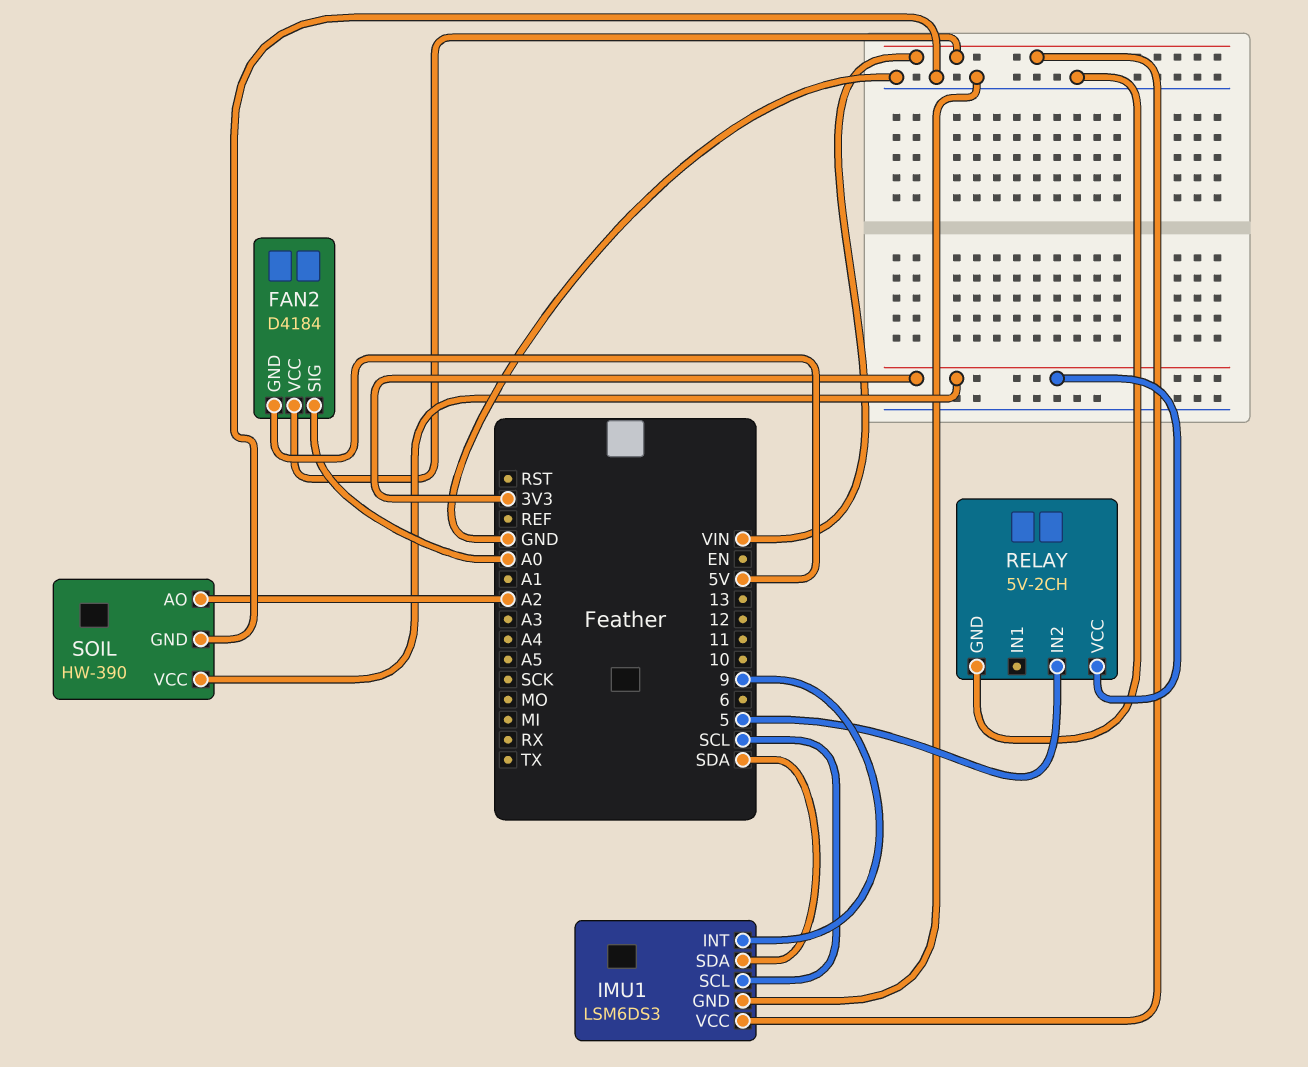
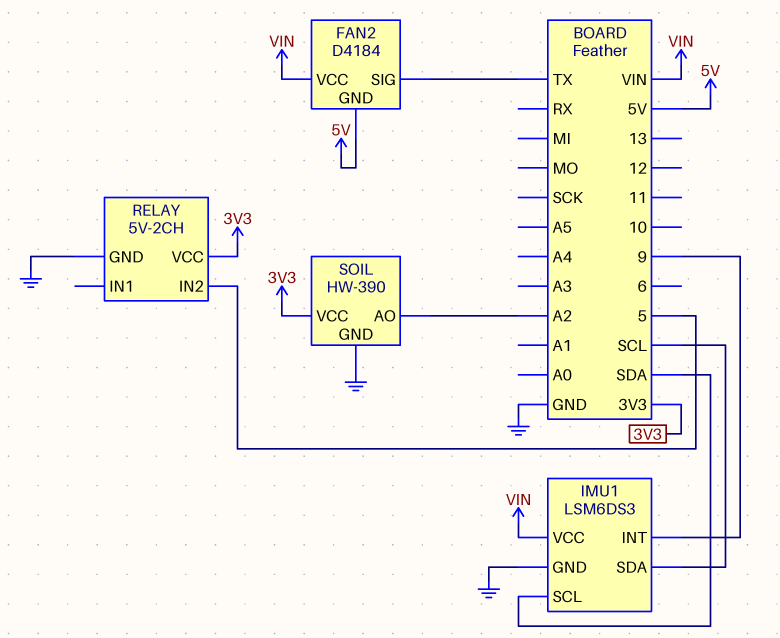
FAN2 pin SIG: A0 -> TX
IMU1 pin SCL: SCL -> SDA
IMU1 pin SDA: SDA -> SCL

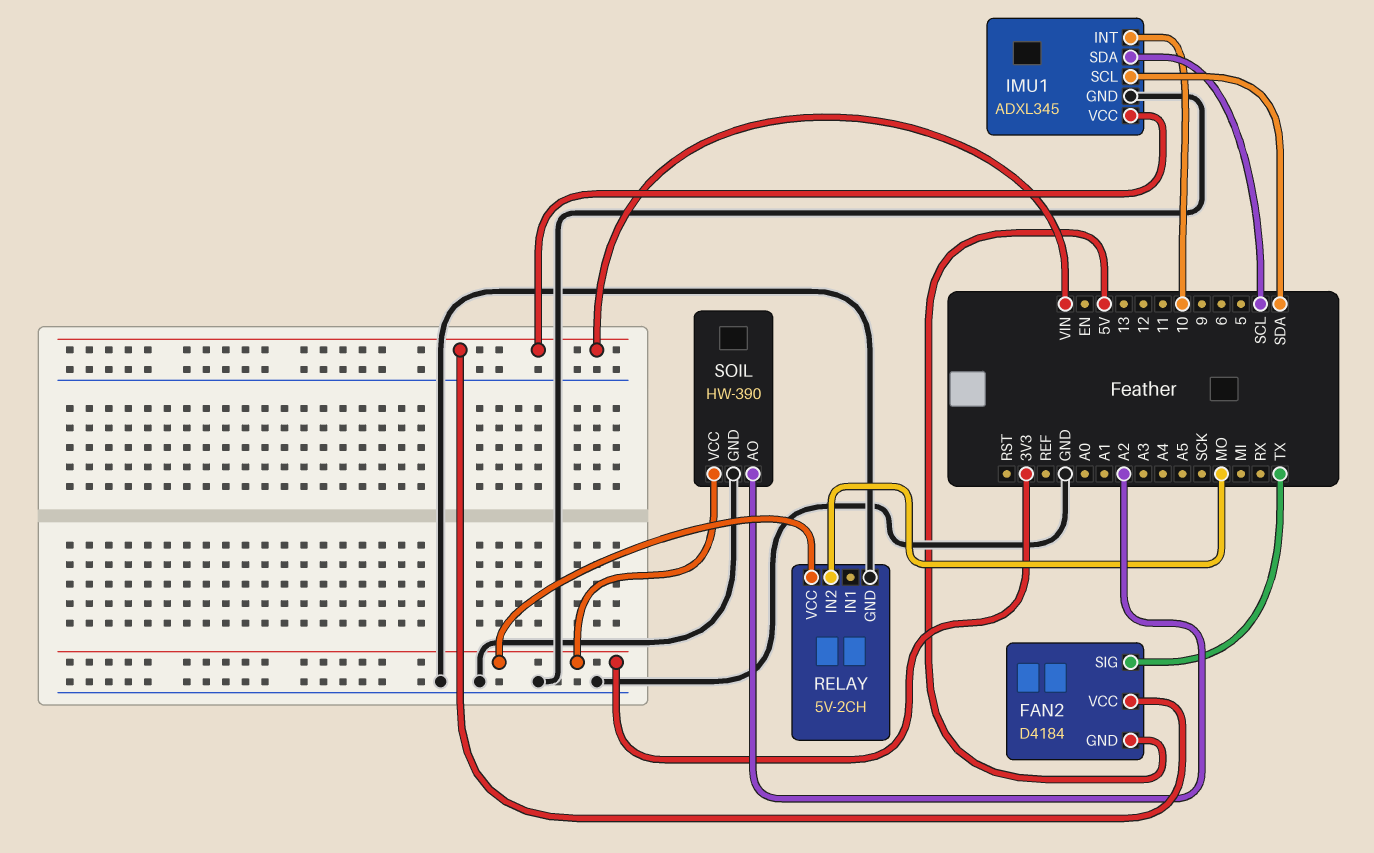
IMU1: LSM6DS3 -> ADXL345
IMU1 pin INT: 9 -> 10
RELAY pin IN2: 5 -> MO

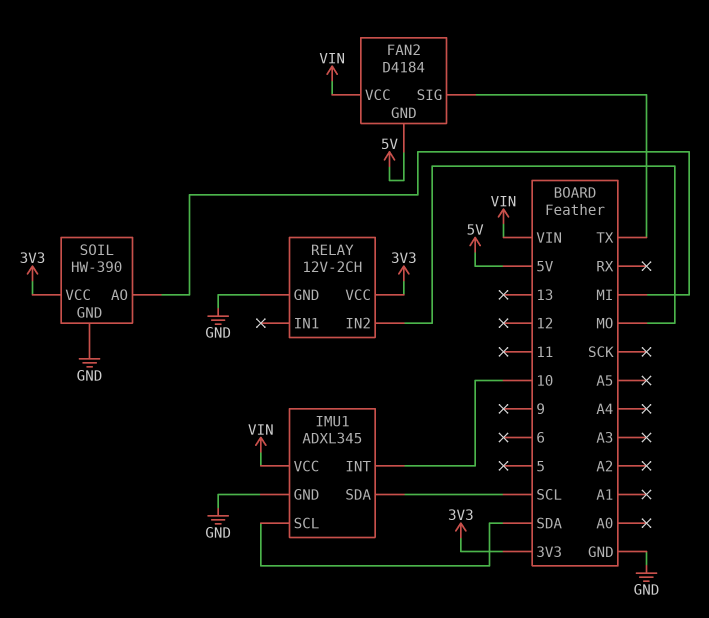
RELAY: 5V-2CH -> 12V-2CH
SOIL pin AO: A2 -> MI

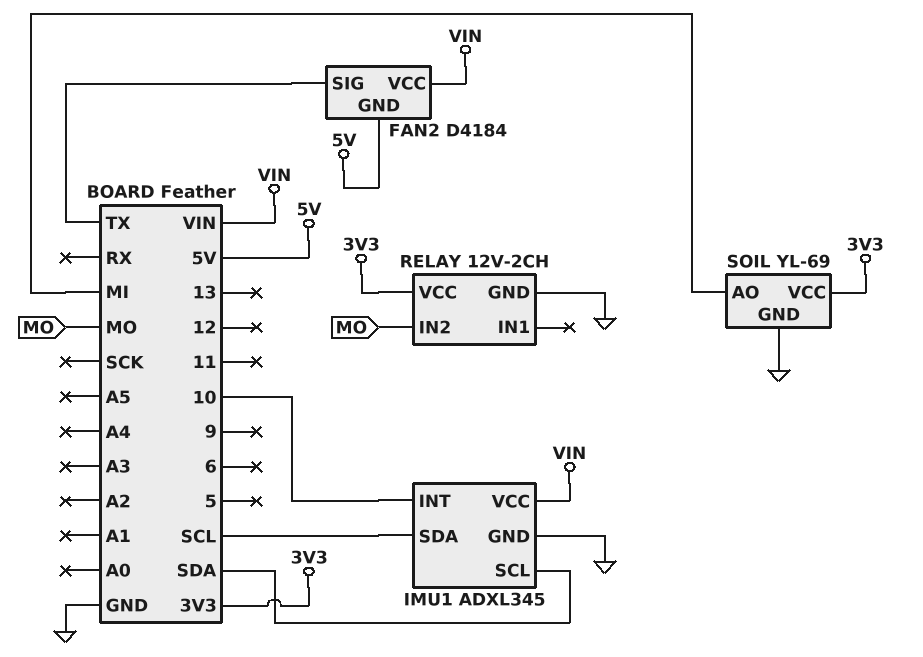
SOIL: HW-390 -> YL-69

